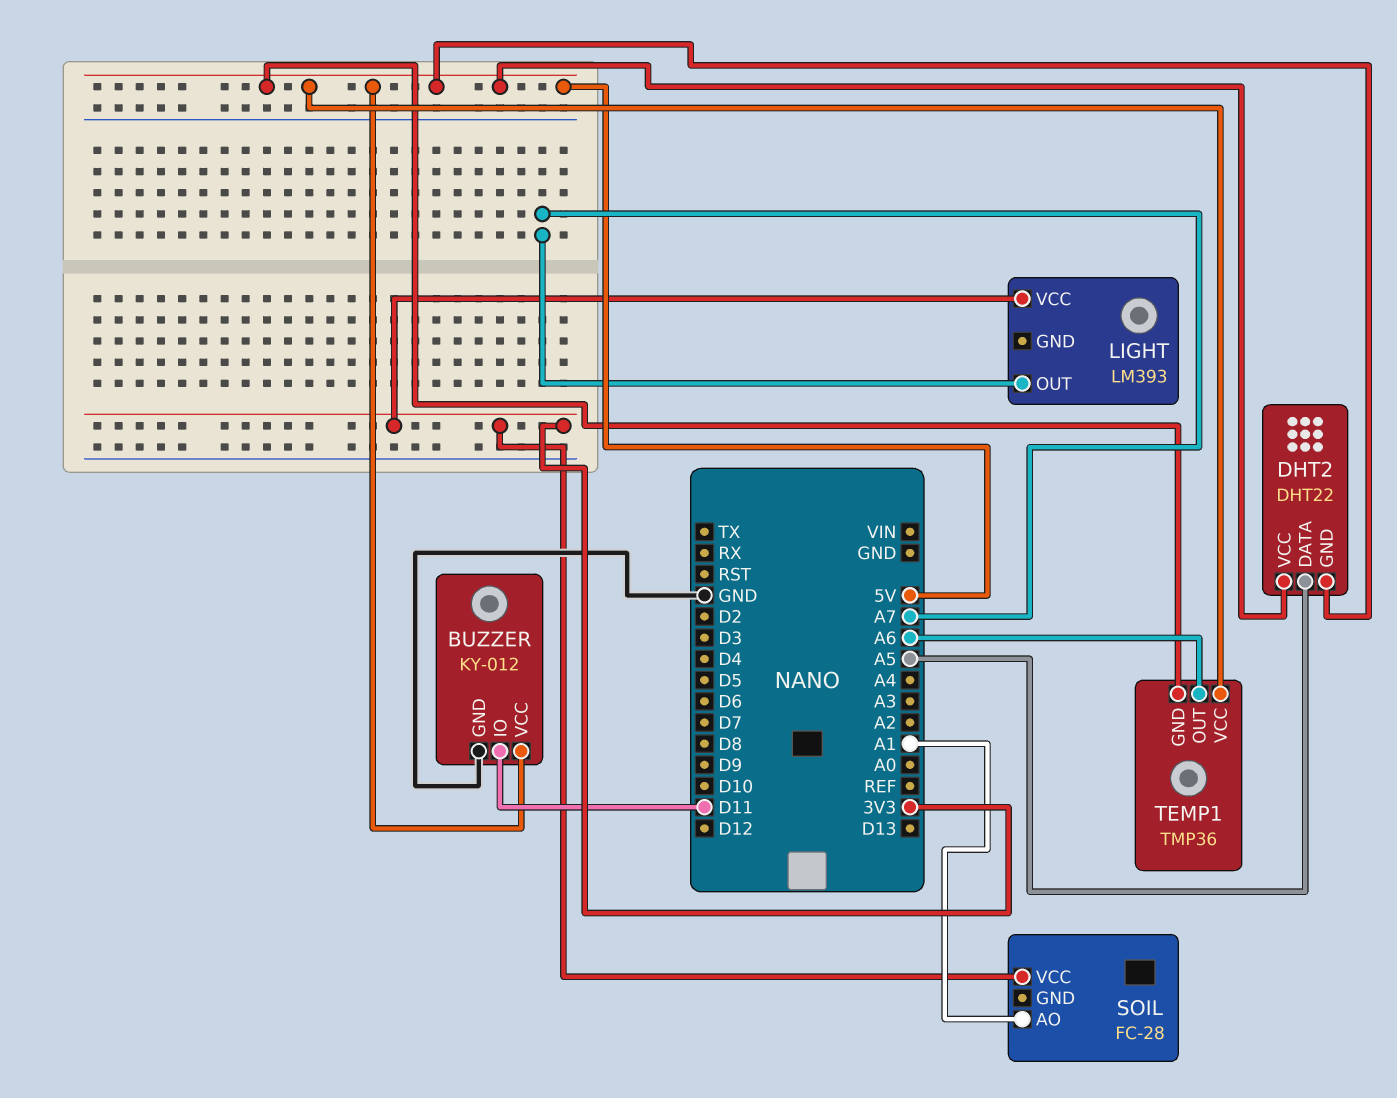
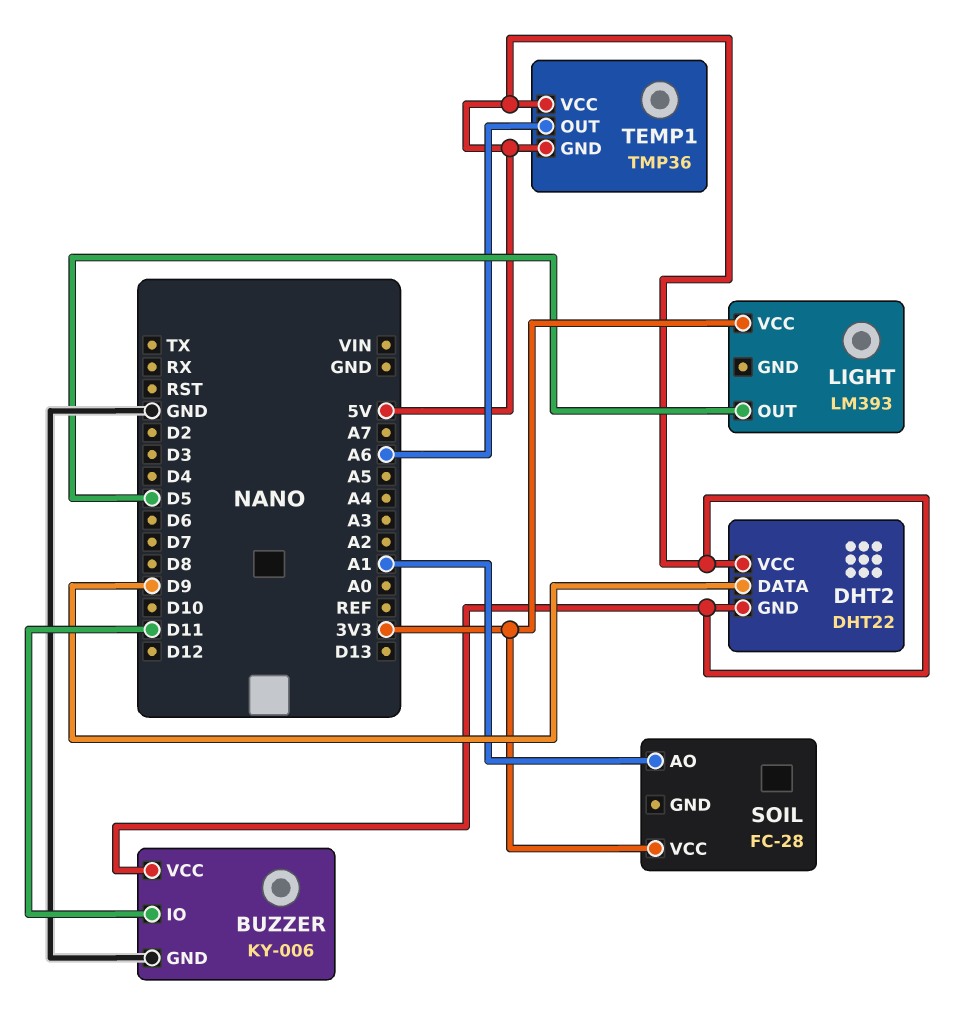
BUZZER: KY-012 -> KY-006
DHT2 pin DATA: A5 -> D9
LIGHT pin OUT: A7 -> D5

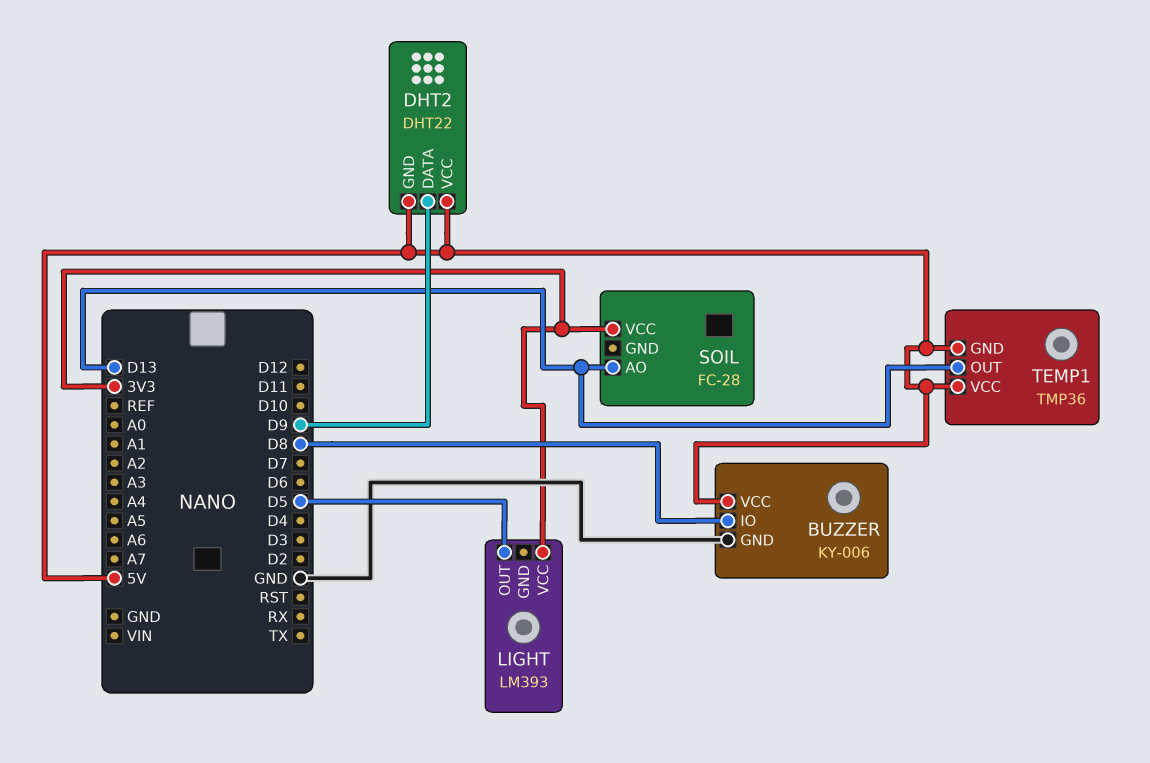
BUZZER pin IO: D11 -> D8
SOIL pin AO: A1 -> D13
TEMP1 pin OUT: A6 -> D13

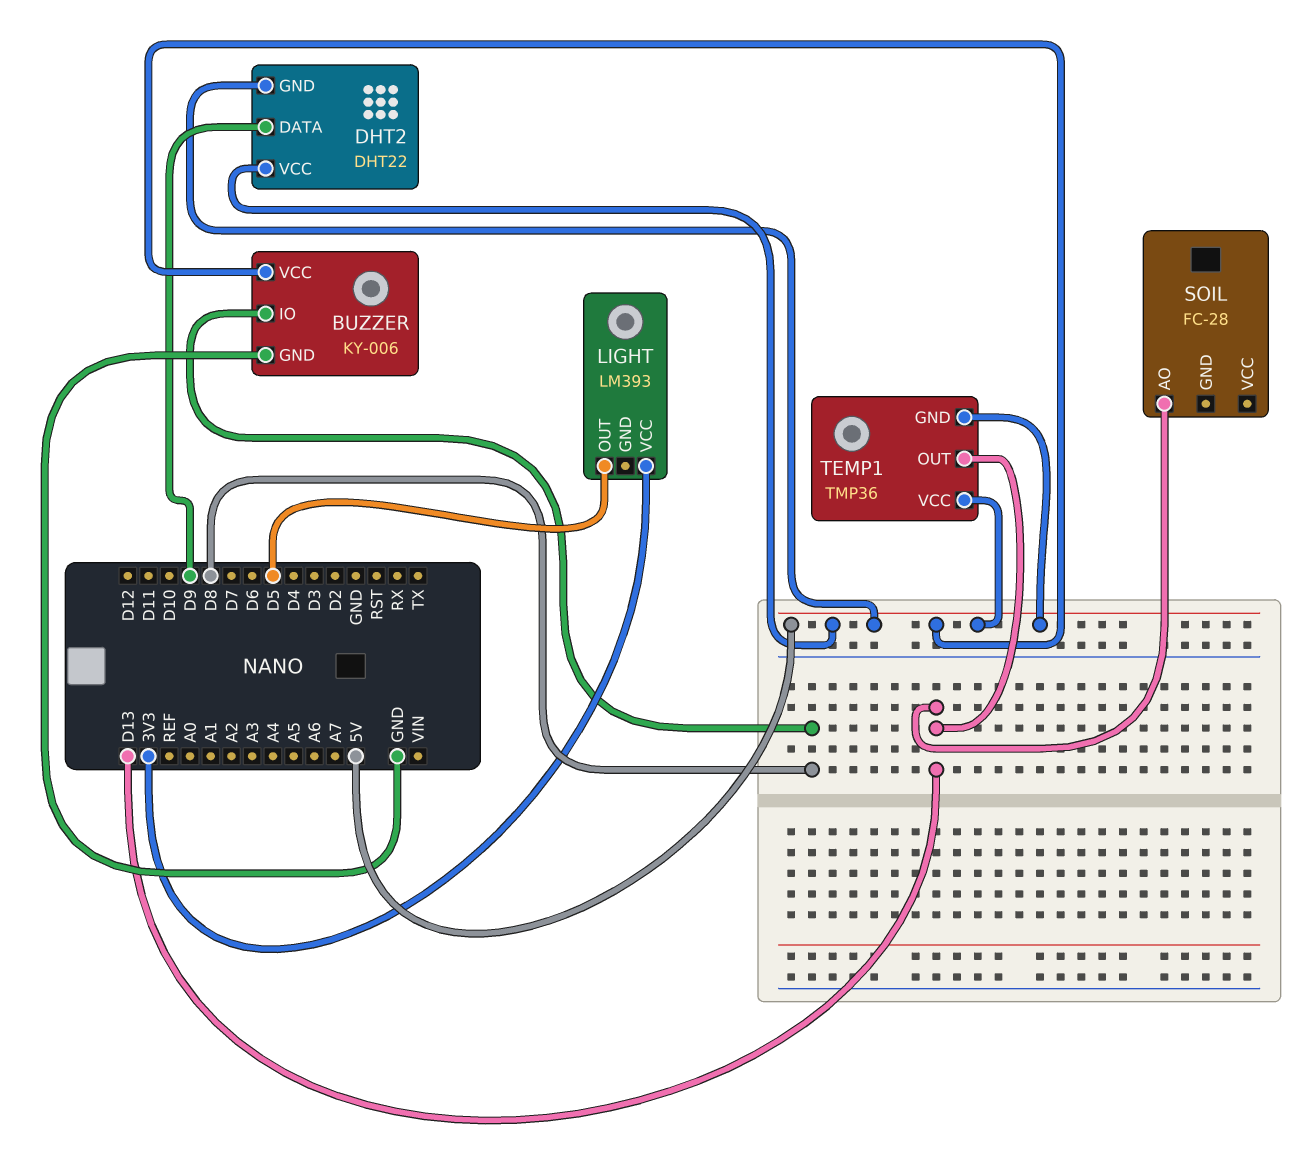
SOIL pin VCC: 3V3 -> none

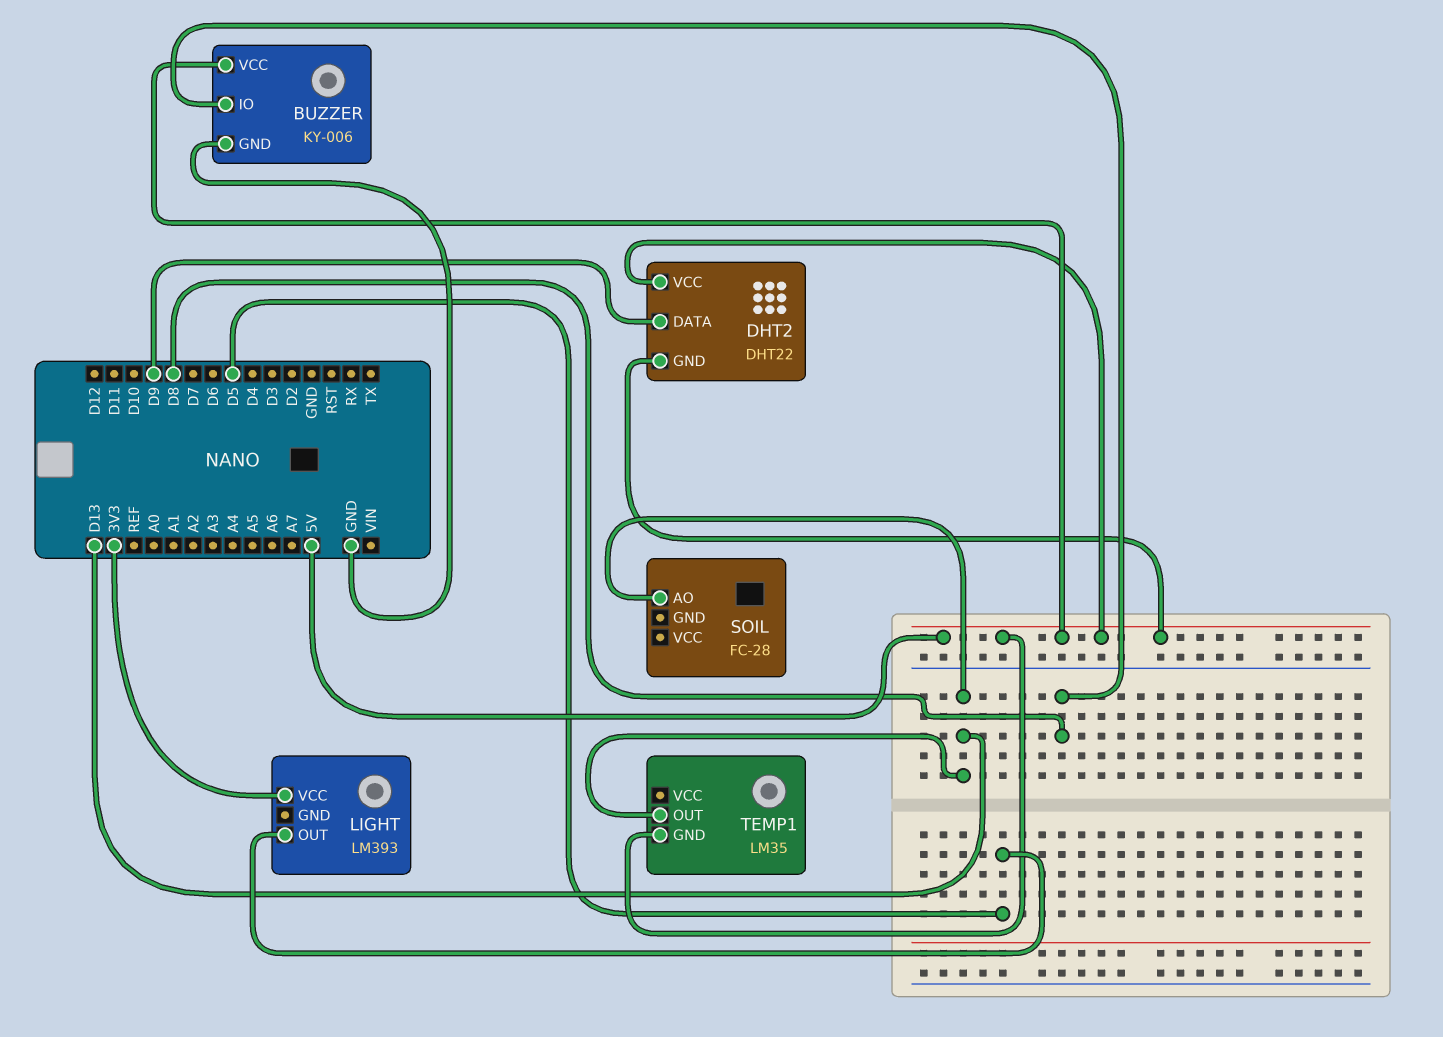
TEMP1: TMP36 -> LM35
TEMP1 pin VCC: 5V -> none

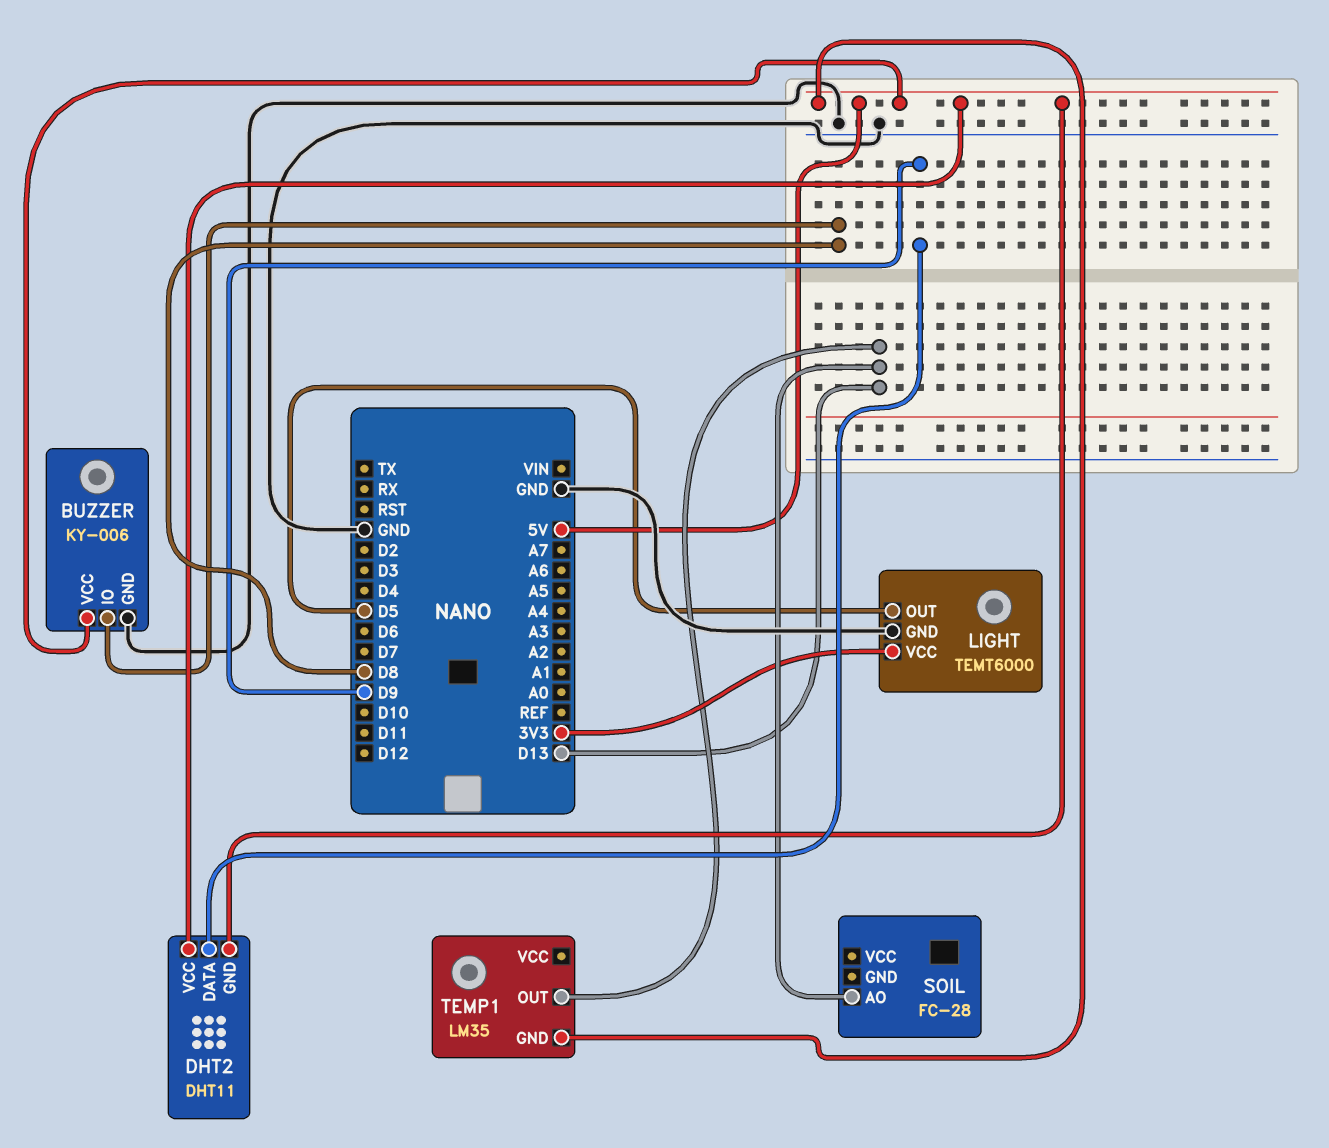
DHT2: DHT22 -> DHT11
LIGHT: LM393 -> TEMT6000
LIGHT pin GND: none -> GND

